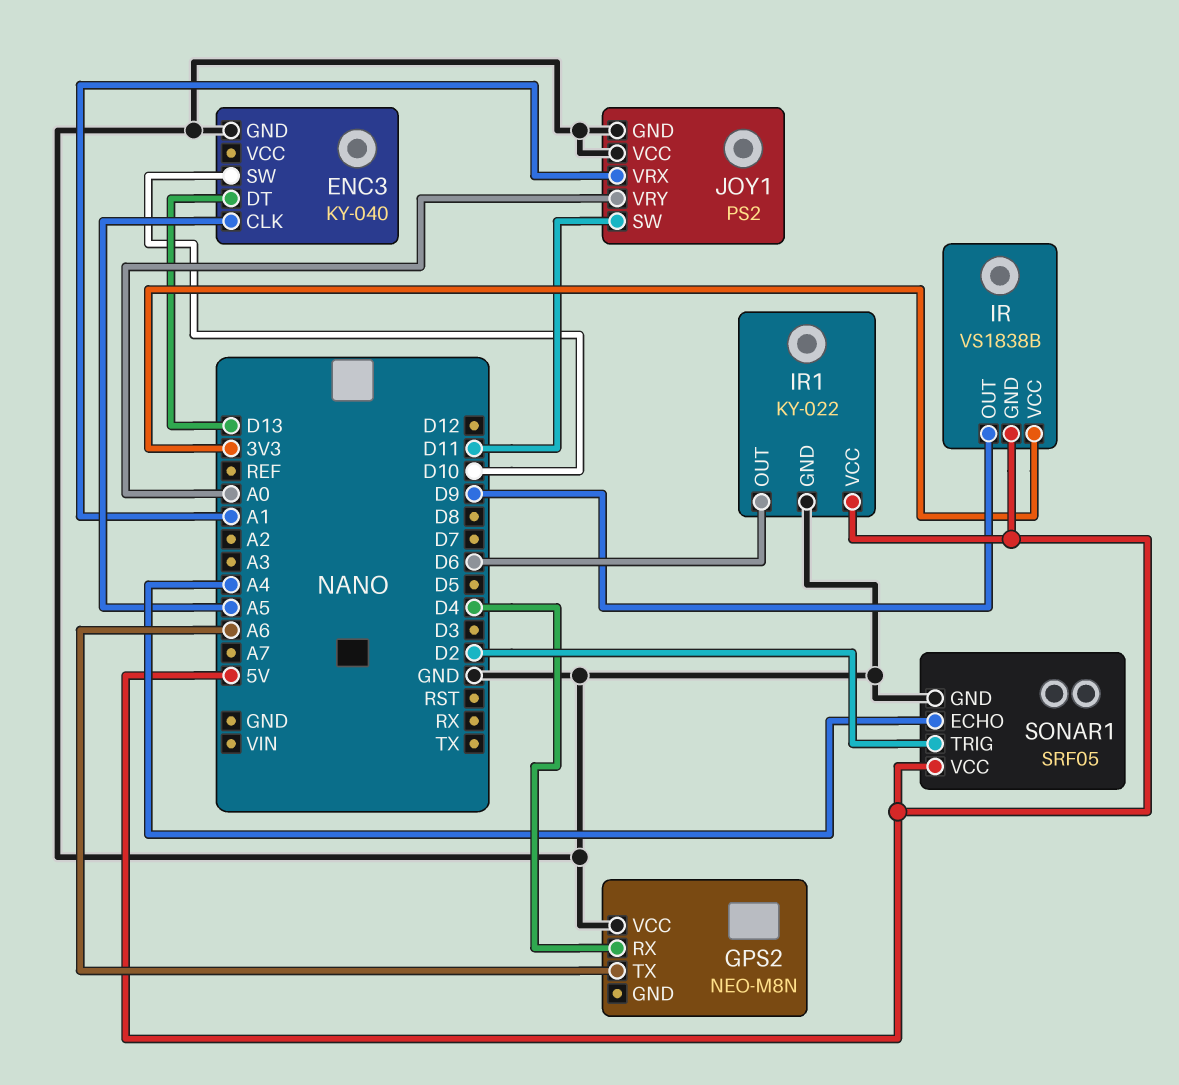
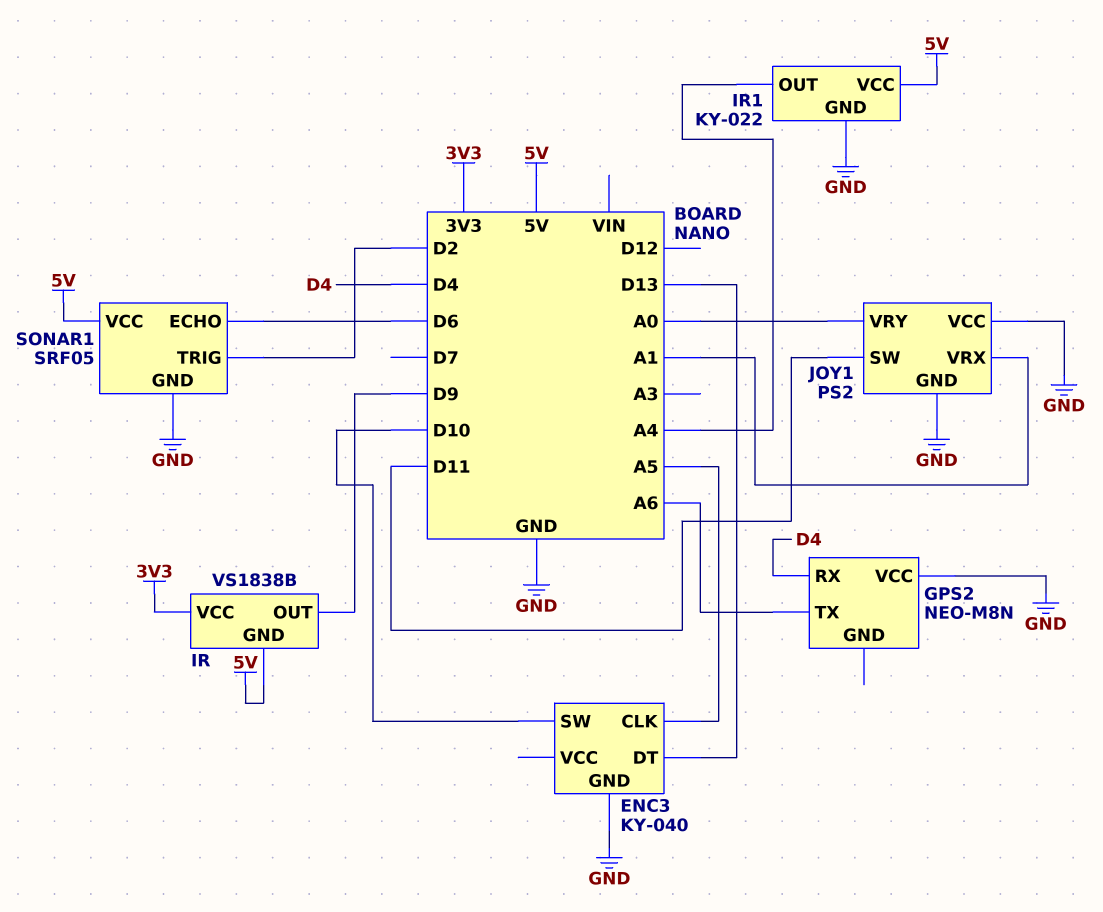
IR1 pin OUT: D6 -> A4
SONAR1 pin ECHO: A4 -> D6

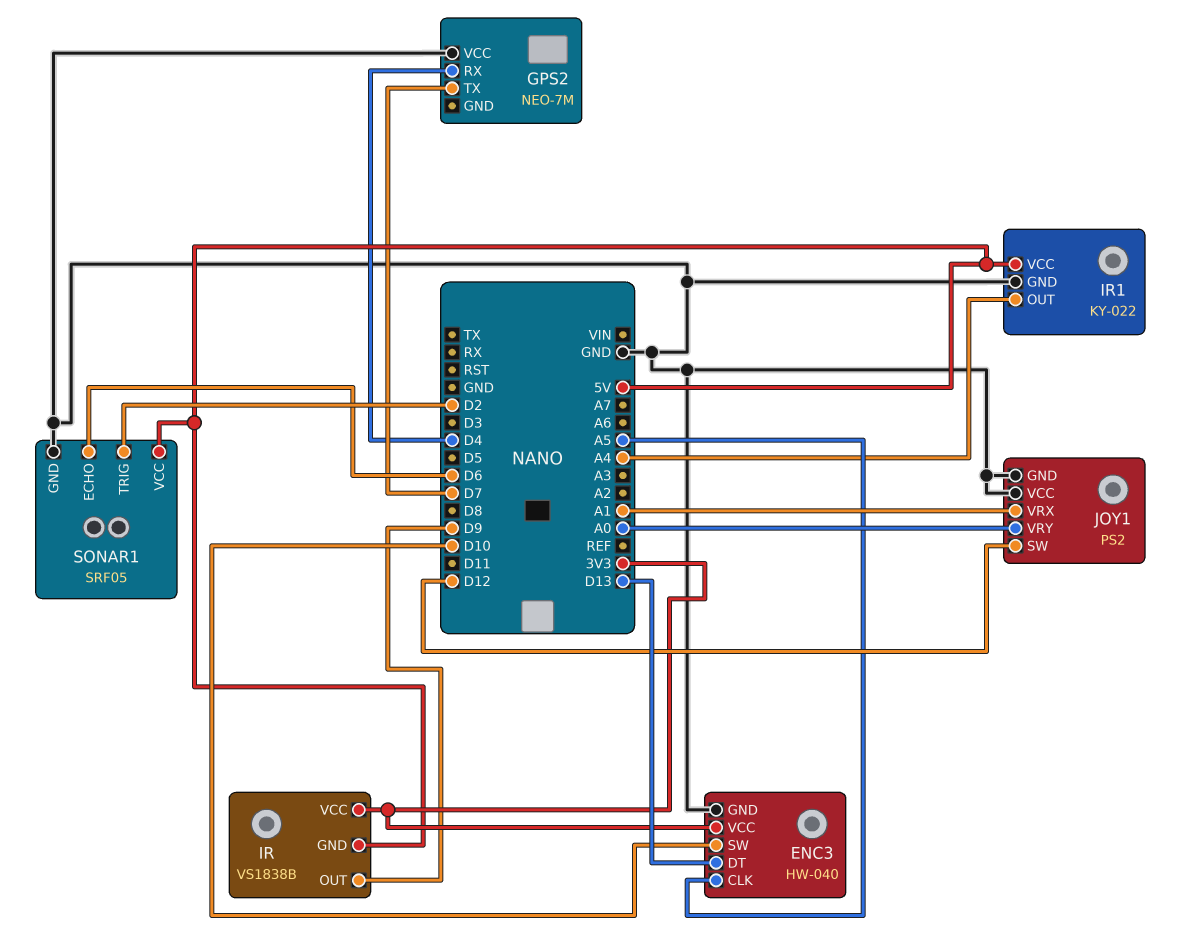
ENC3: KY-040 -> HW-040
ENC3 pin VCC: none -> 3V3
GPS2: NEO-M8N -> NEO-7M
GPS2 pin TX: A6 -> D7
JOY1 pin SW: D11 -> D12

